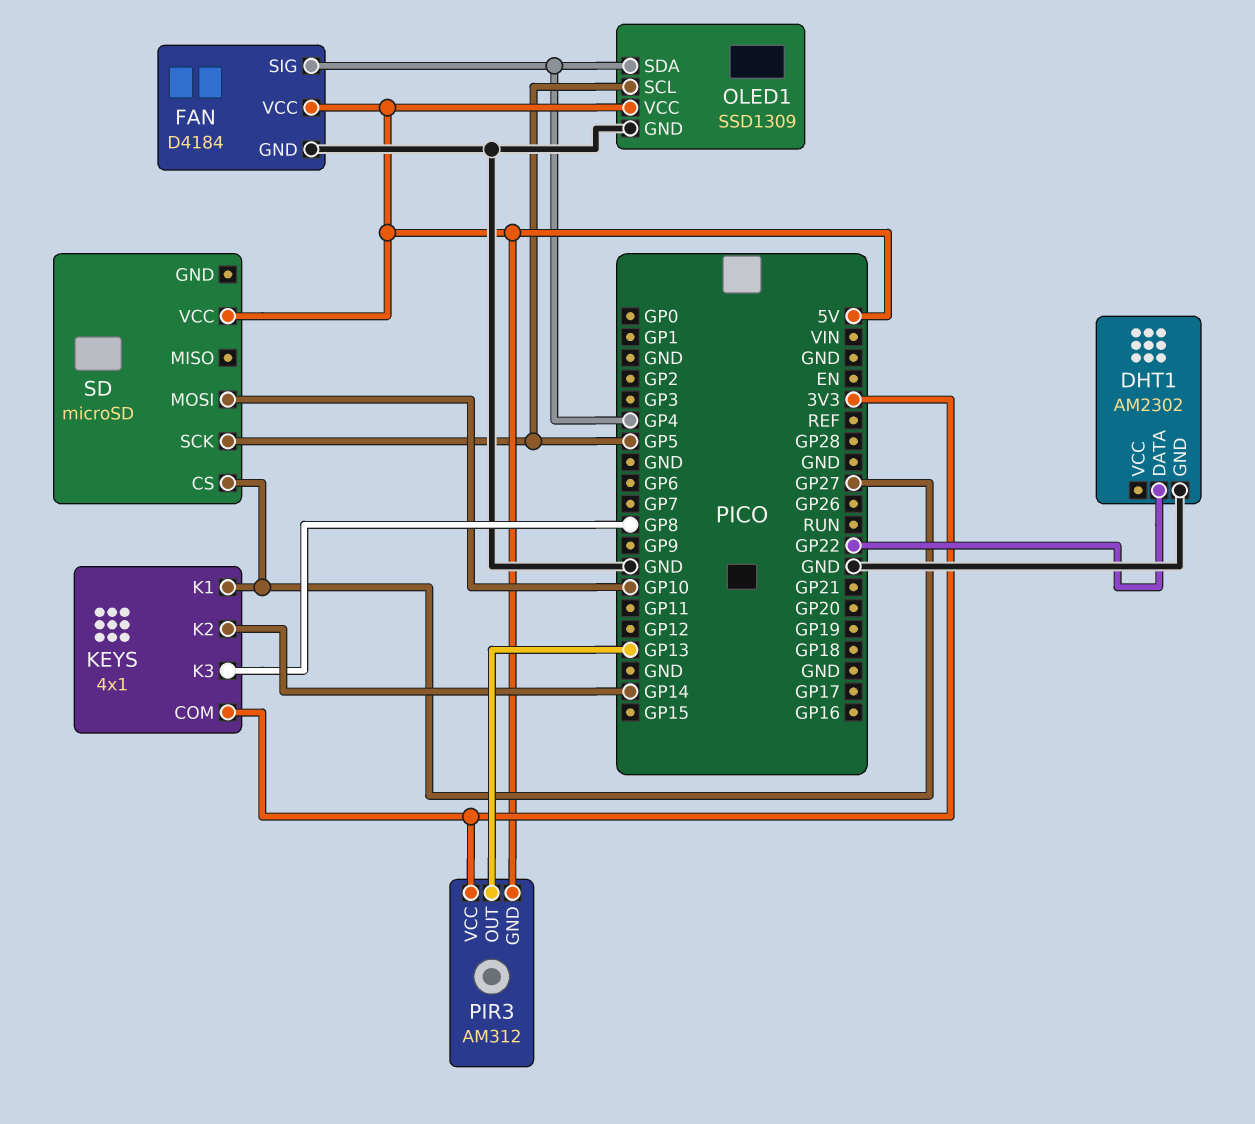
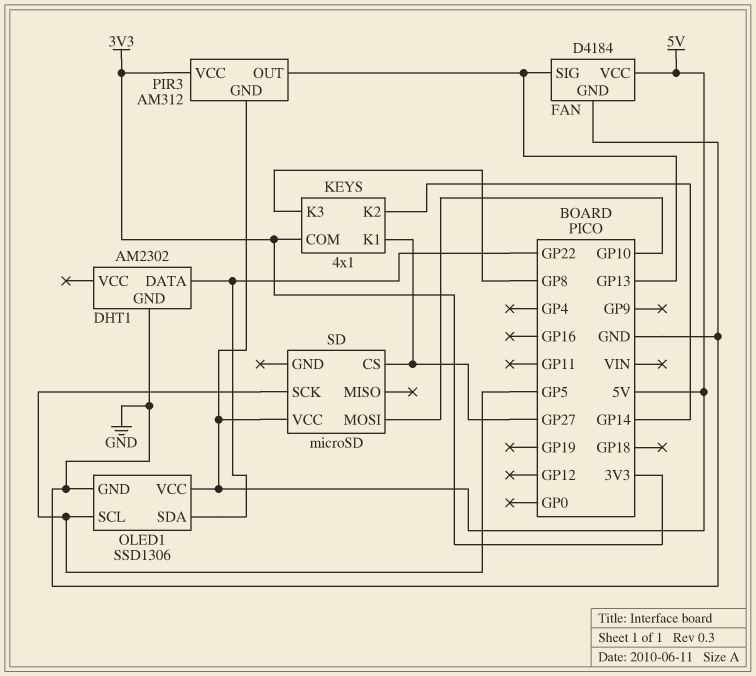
FAN pin SIG: GP4 -> GP13
OLED1: SSD1309 -> SSD1306
OLED1 pin SDA: GP4 -> GP22

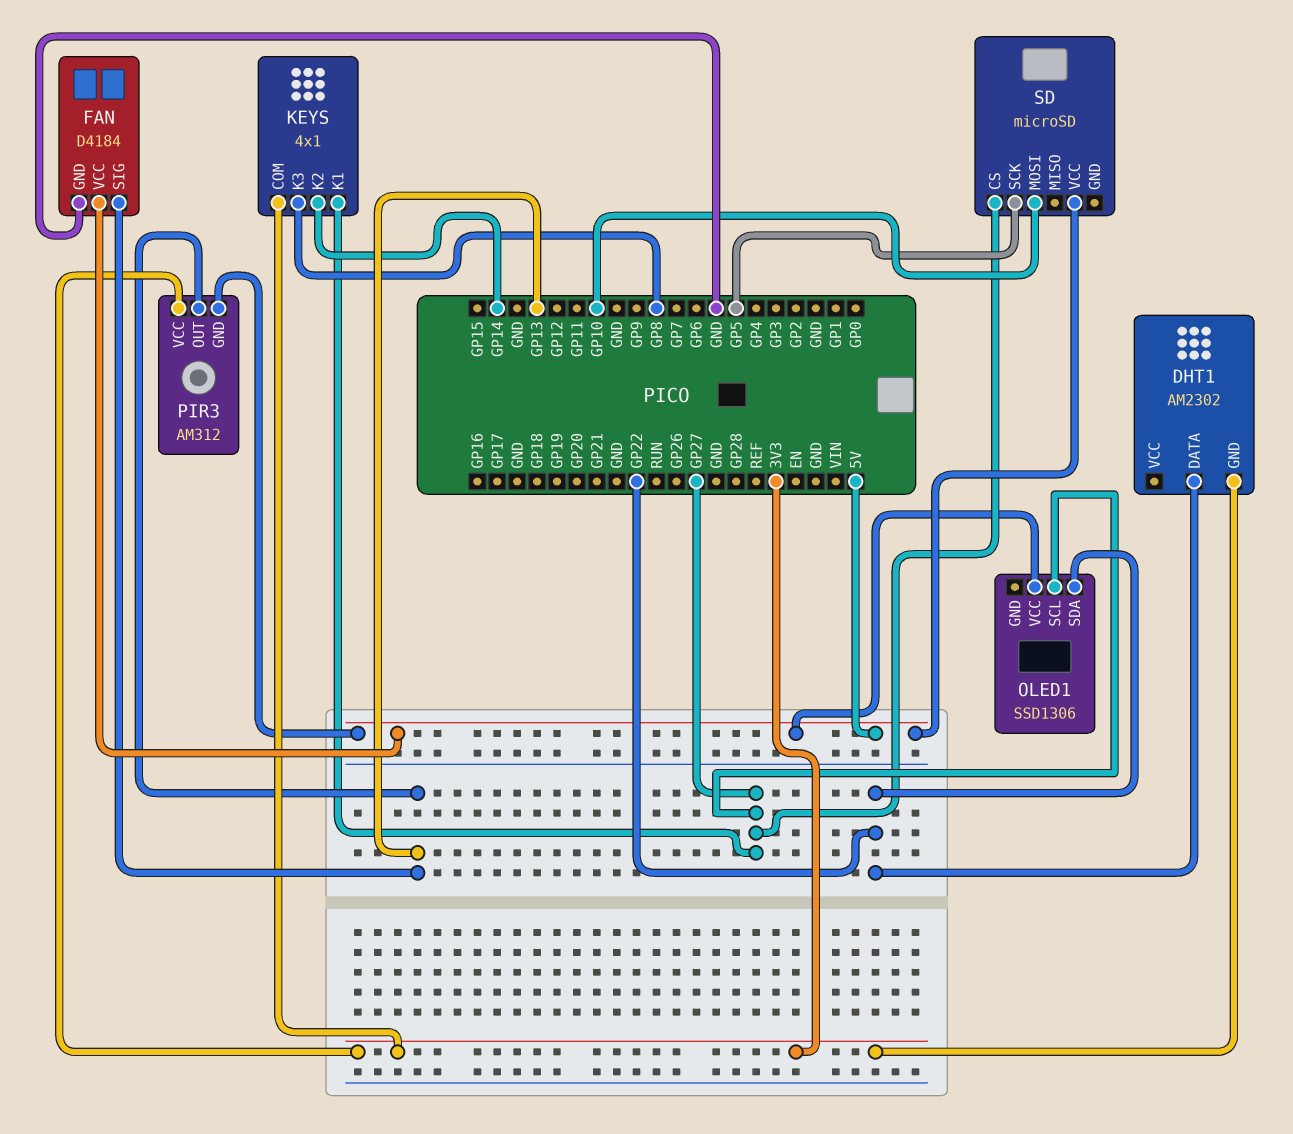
DHT1 pin GND: GND -> 3V3
OLED1 pin GND: GND -> none
OLED1 pin SCL: GP5 -> GP27

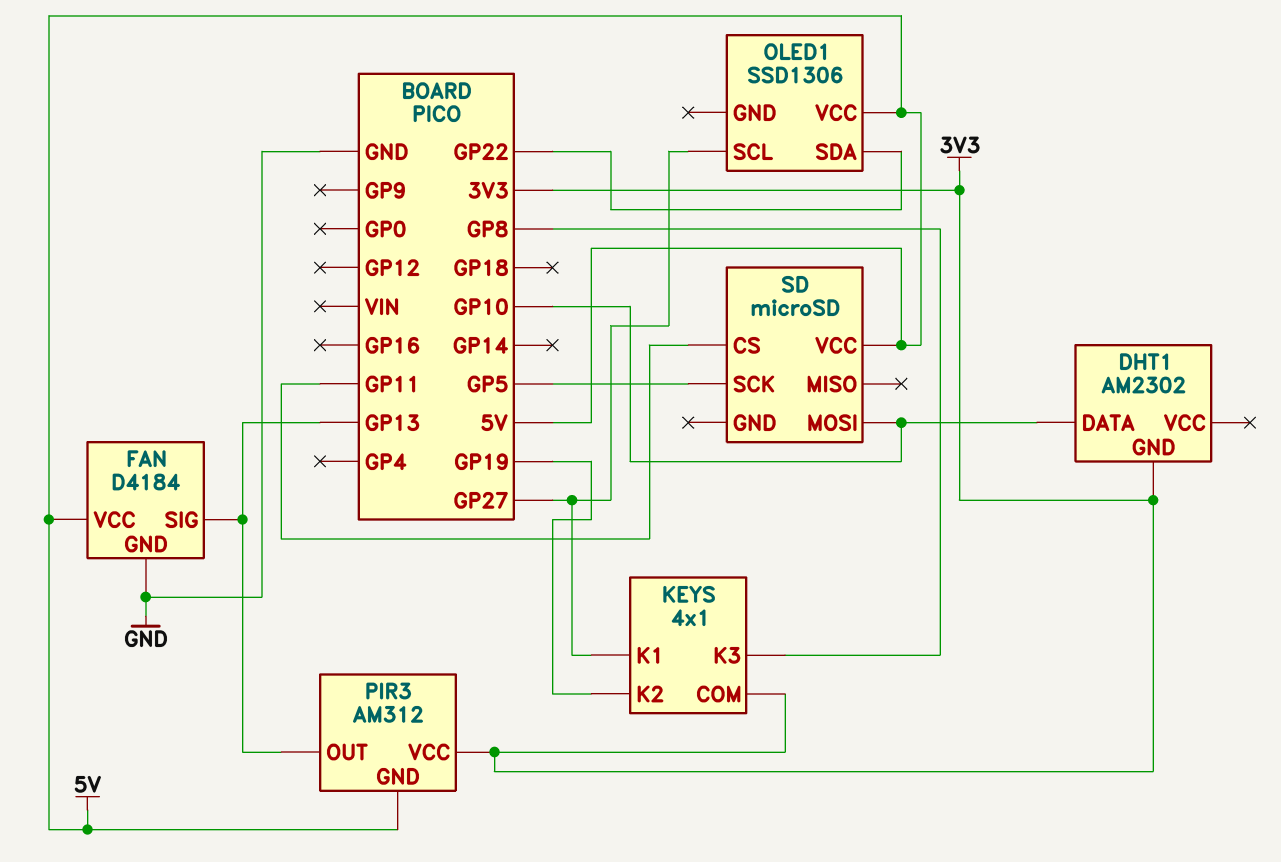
DHT1 pin DATA: GP22 -> GP10
KEYS pin K2: GP14 -> GP19
SD pin CS: GP27 -> GP11

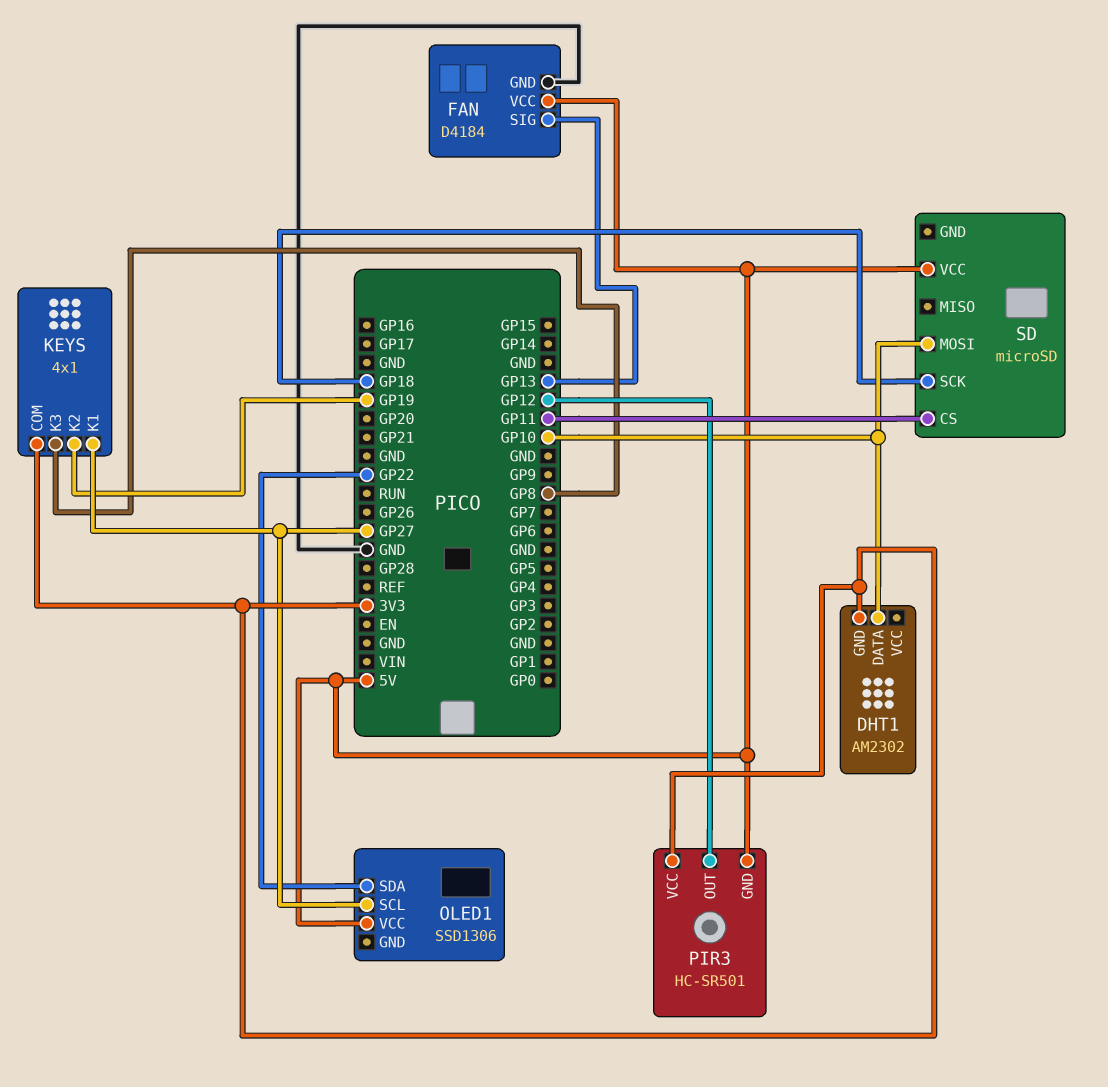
PIR3: AM312 -> HC-SR501
PIR3 pin OUT: GP13 -> GP12
SD pin SCK: GP5 -> GP18

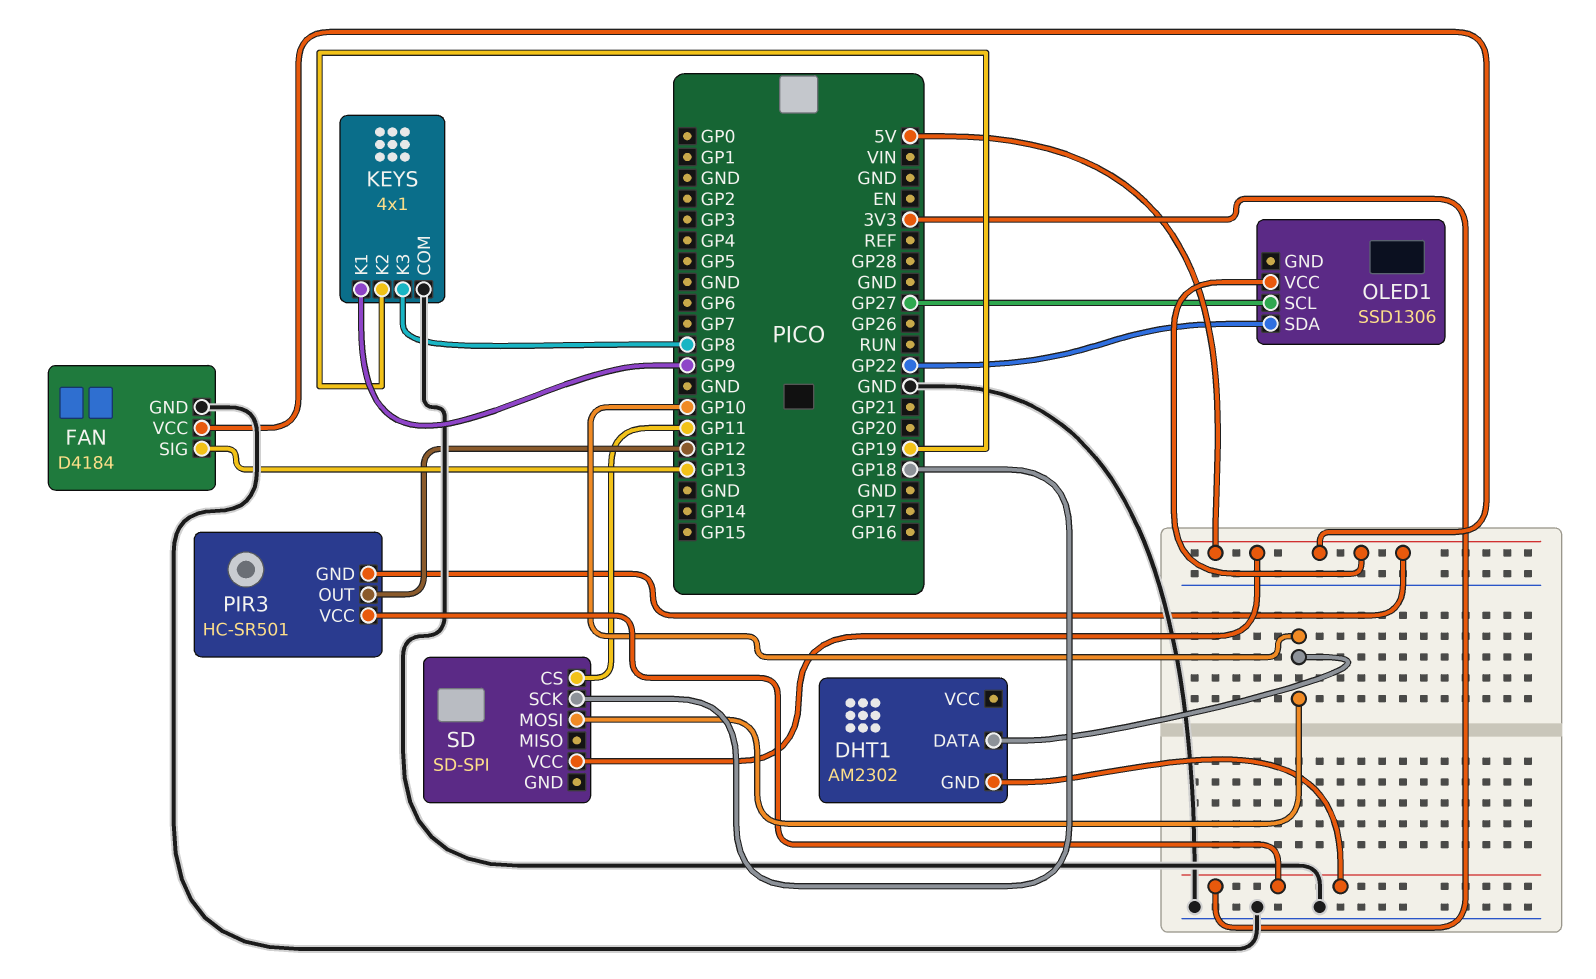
KEYS pin COM: 3V3 -> GND
KEYS pin K1: GP27 -> GP9
SD: microSD -> SD-SPI

